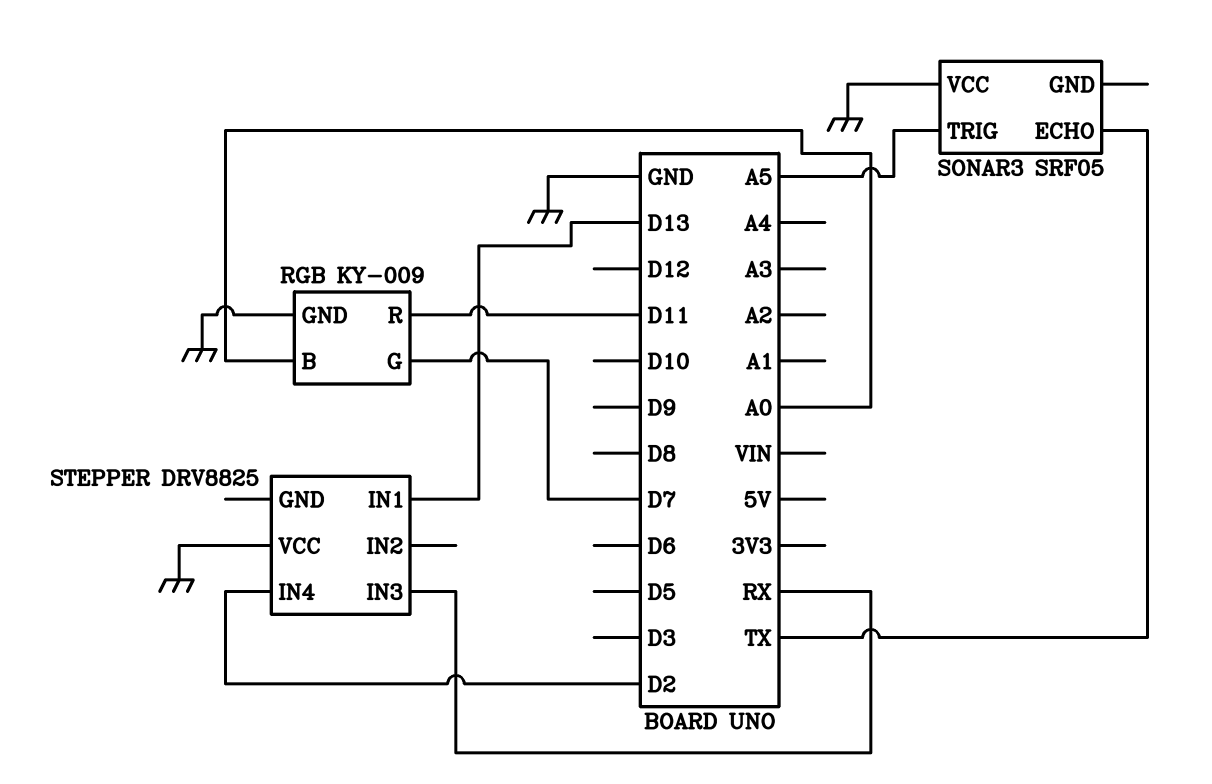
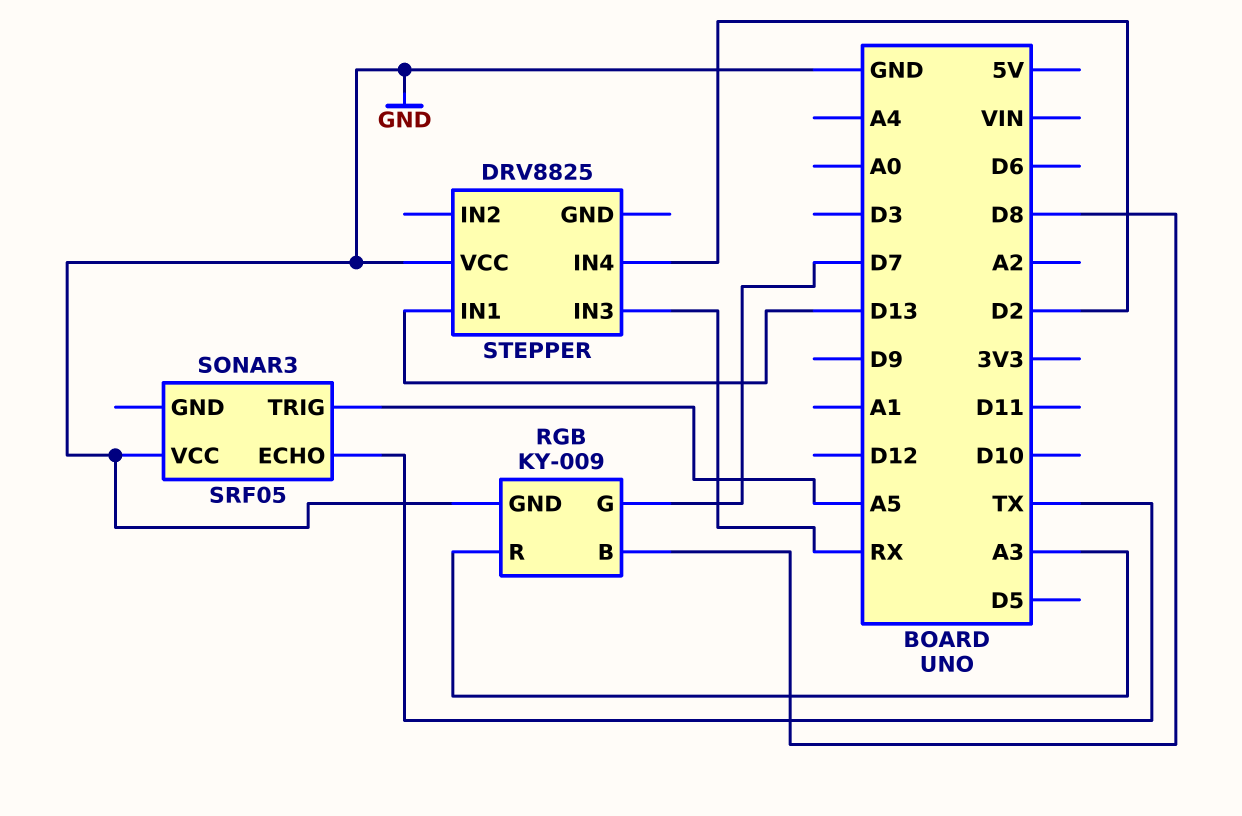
RGB pin B: A0 -> D8
RGB pin R: D11 -> A3

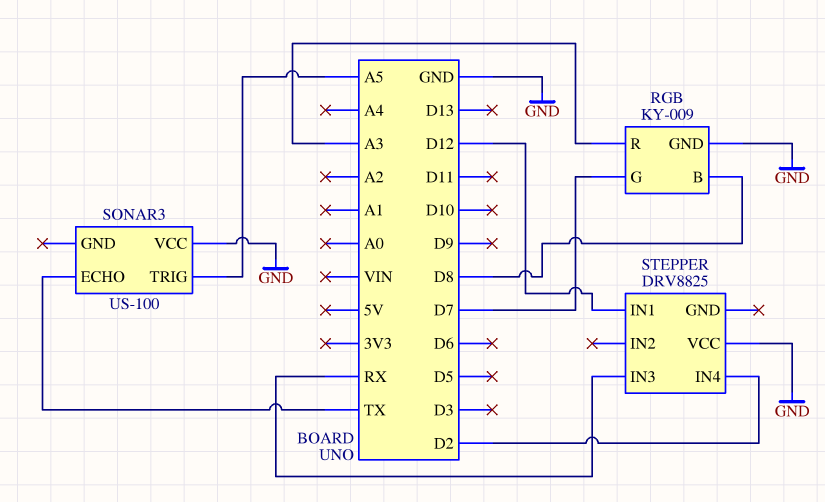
SONAR3: SRF05 -> US-100
STEPPER pin IN1: D13 -> D12

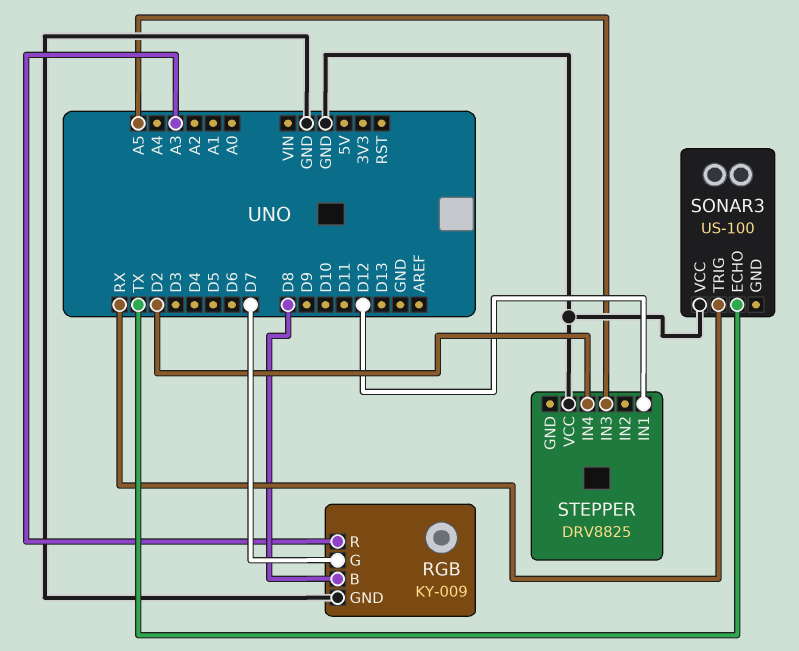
SONAR3 pin TRIG: A5 -> RX
STEPPER pin IN3: RX -> A5

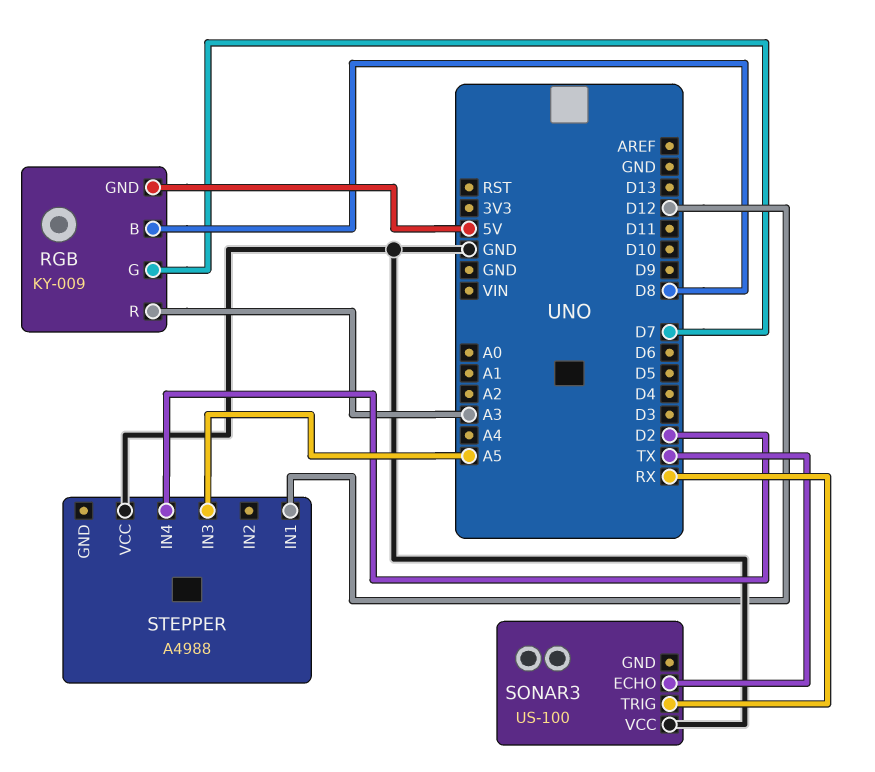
RGB pin GND: GND -> 5V
STEPPER: DRV8825 -> A4988

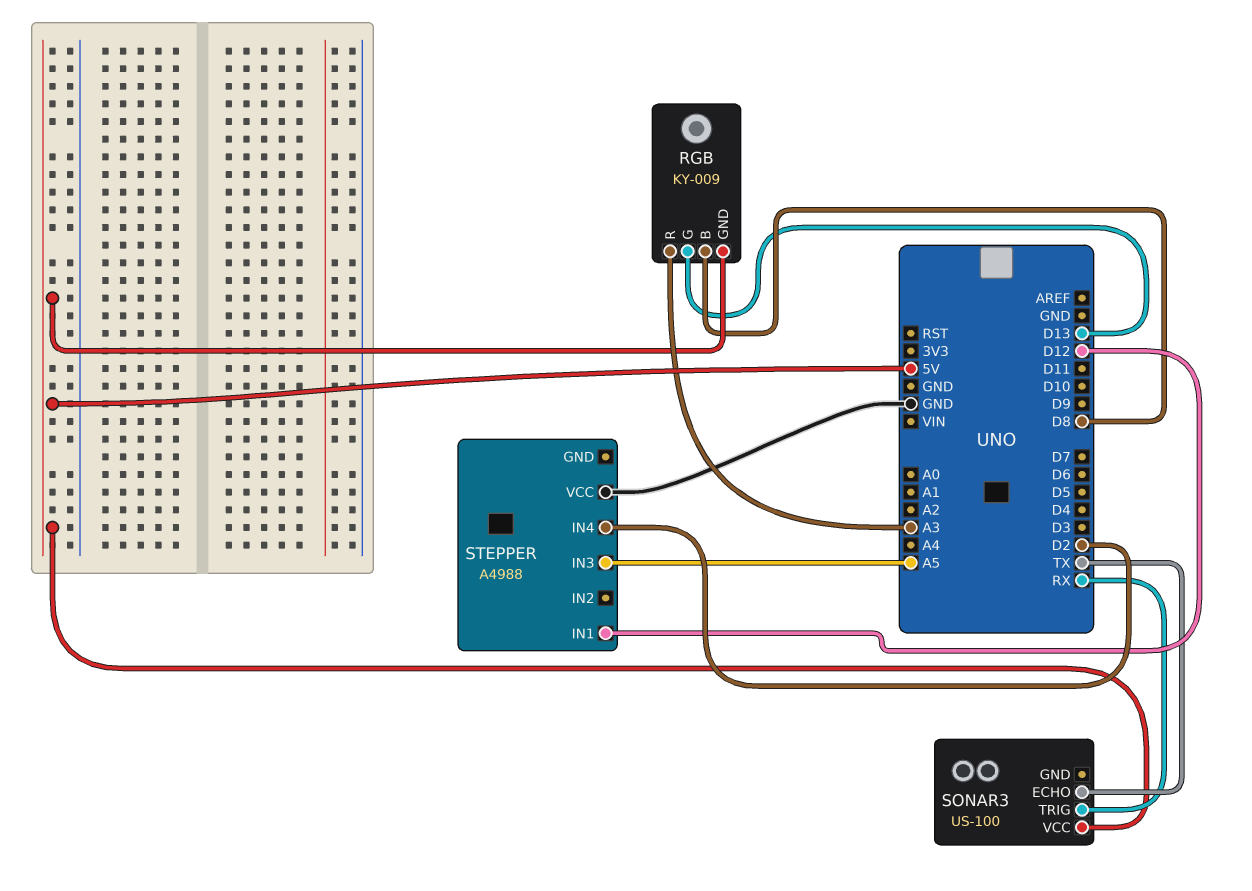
RGB pin G: D7 -> D13
SONAR3 pin VCC: GND -> 5V

